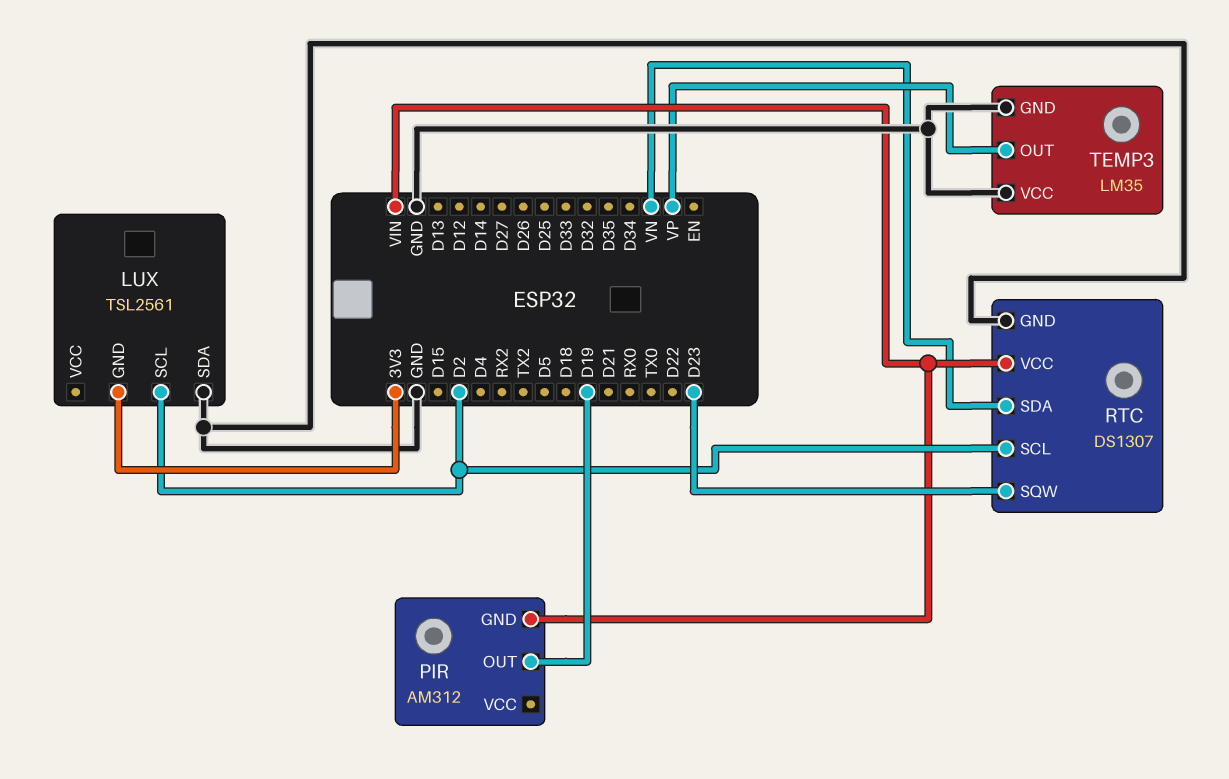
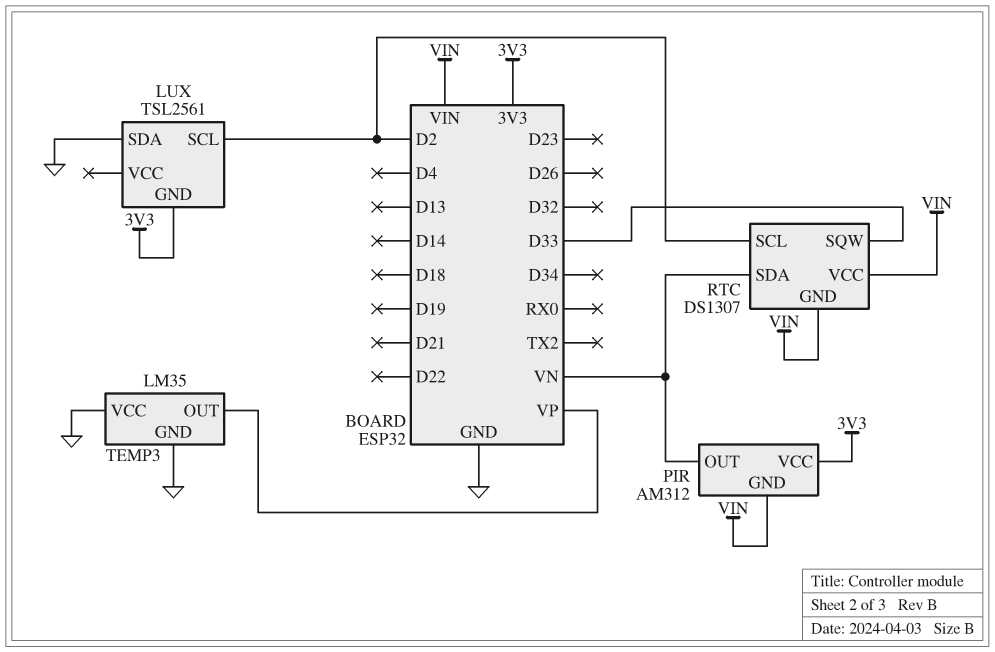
PIR pin OUT: D19 -> VN
PIR pin VCC: none -> 3V3
RTC pin GND: GND -> VIN
RTC pin SQW: D23 -> D33

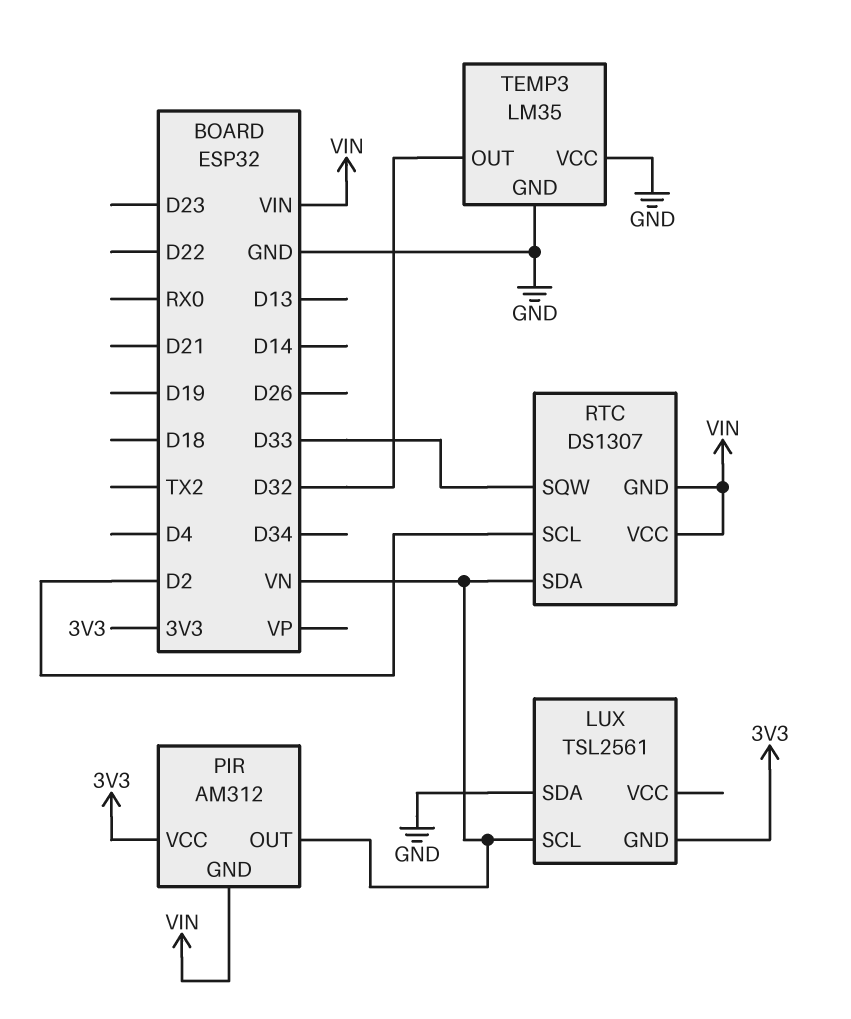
LUX pin SCL: D2 -> VN
TEMP3 pin OUT: VP -> D32

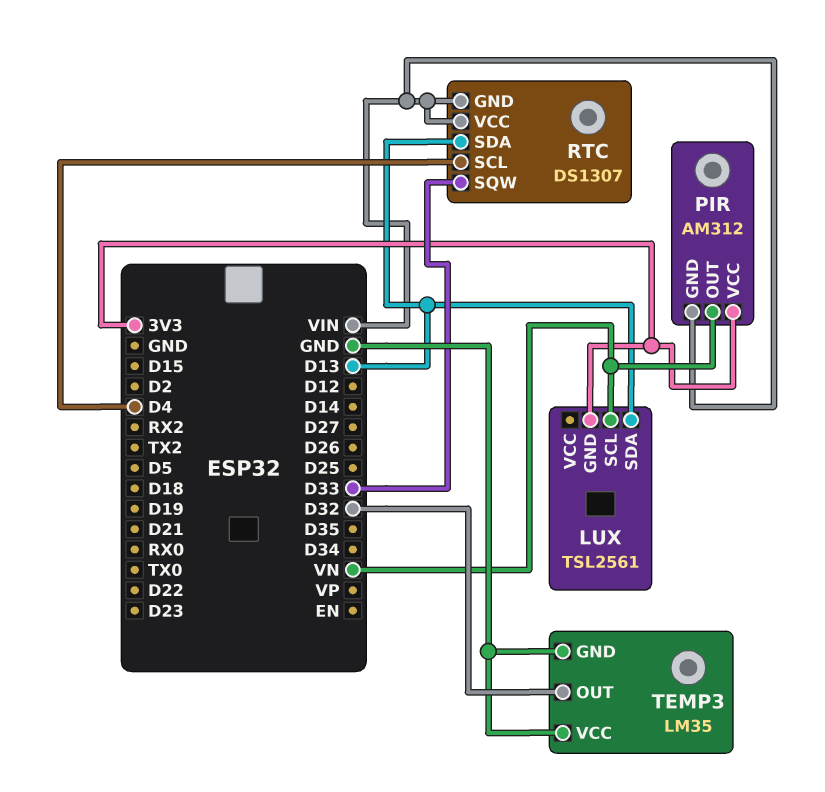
LUX pin SDA: GND -> D13
RTC pin SCL: D2 -> D4
RTC pin SDA: VN -> D13

